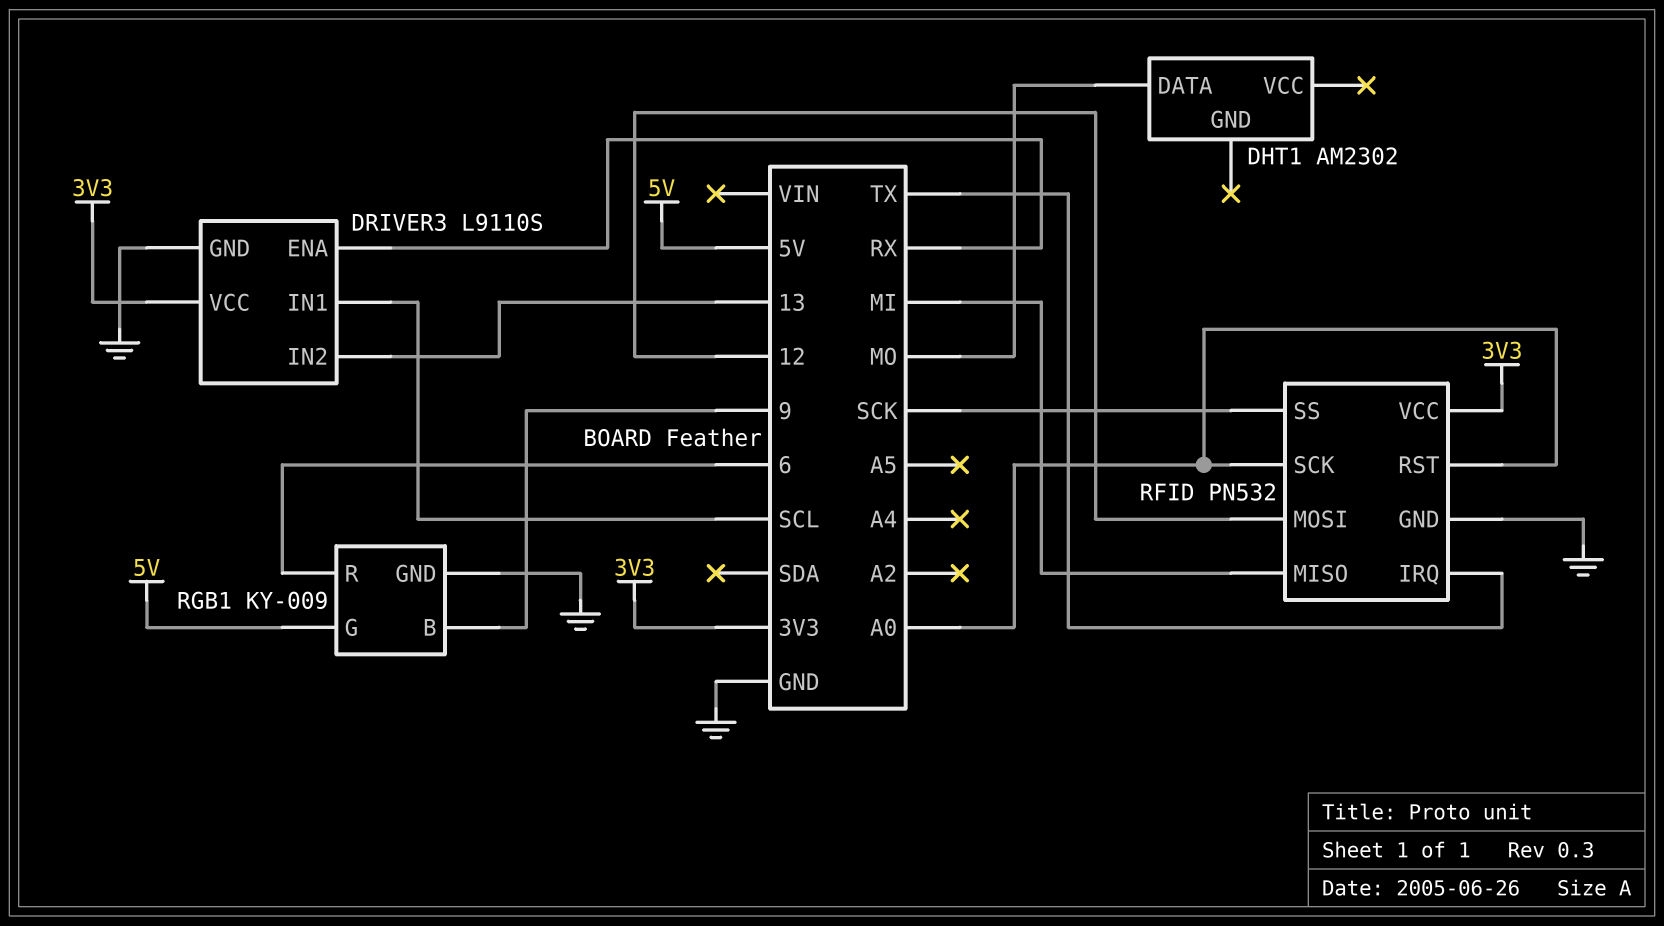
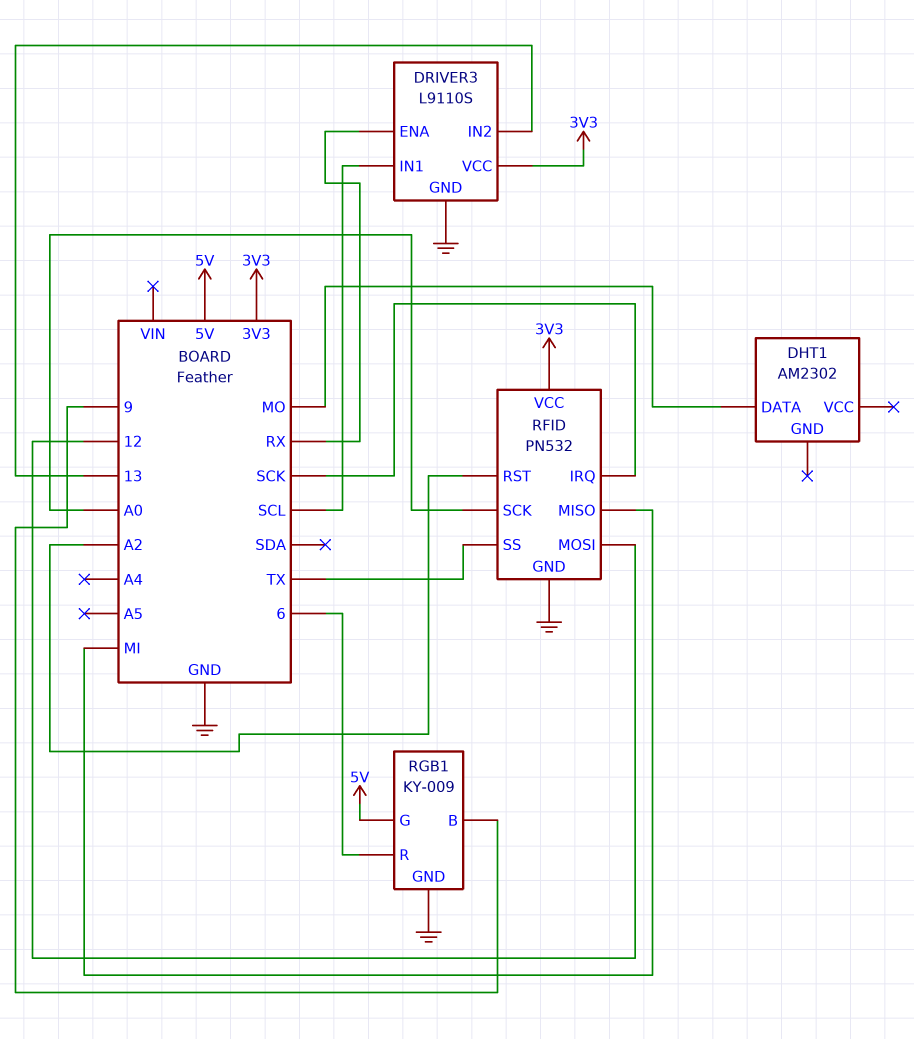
RFID pin IRQ: TX -> SCK
RFID pin RST: A0 -> A2
RFID pin SS: SCK -> TX

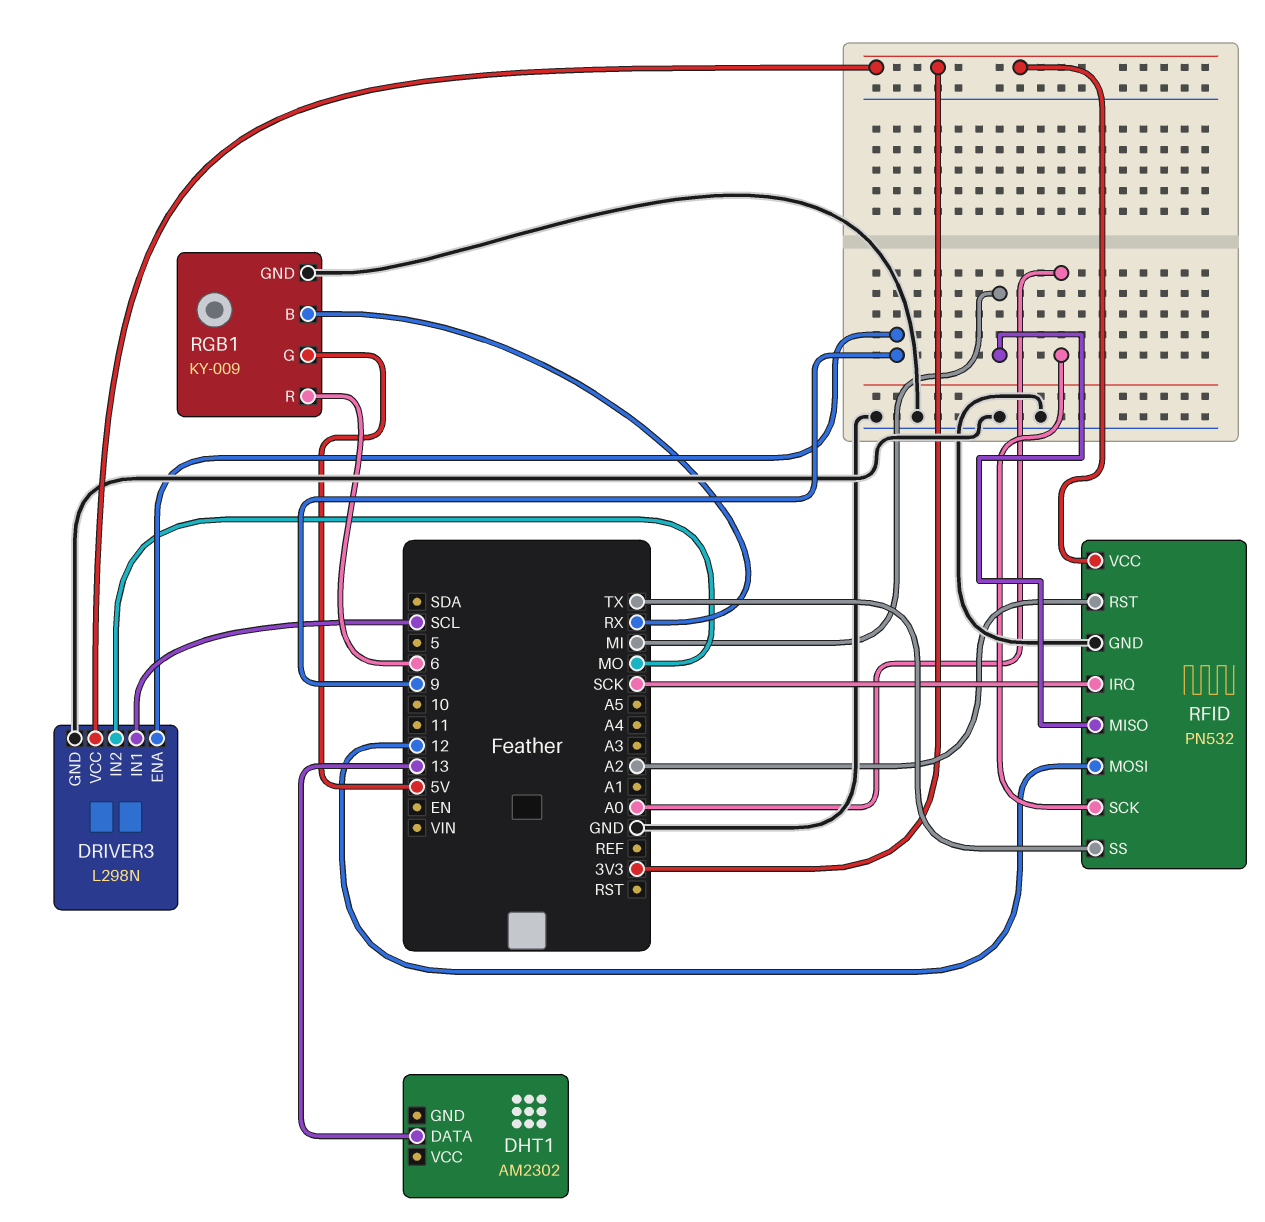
DHT1 pin DATA: MO -> 13
DRIVER3: L9110S -> L298N
DRIVER3 pin ENA: RX -> 9
DRIVER3 pin IN2: 13 -> MO
RGB1 pin B: 9 -> RX

